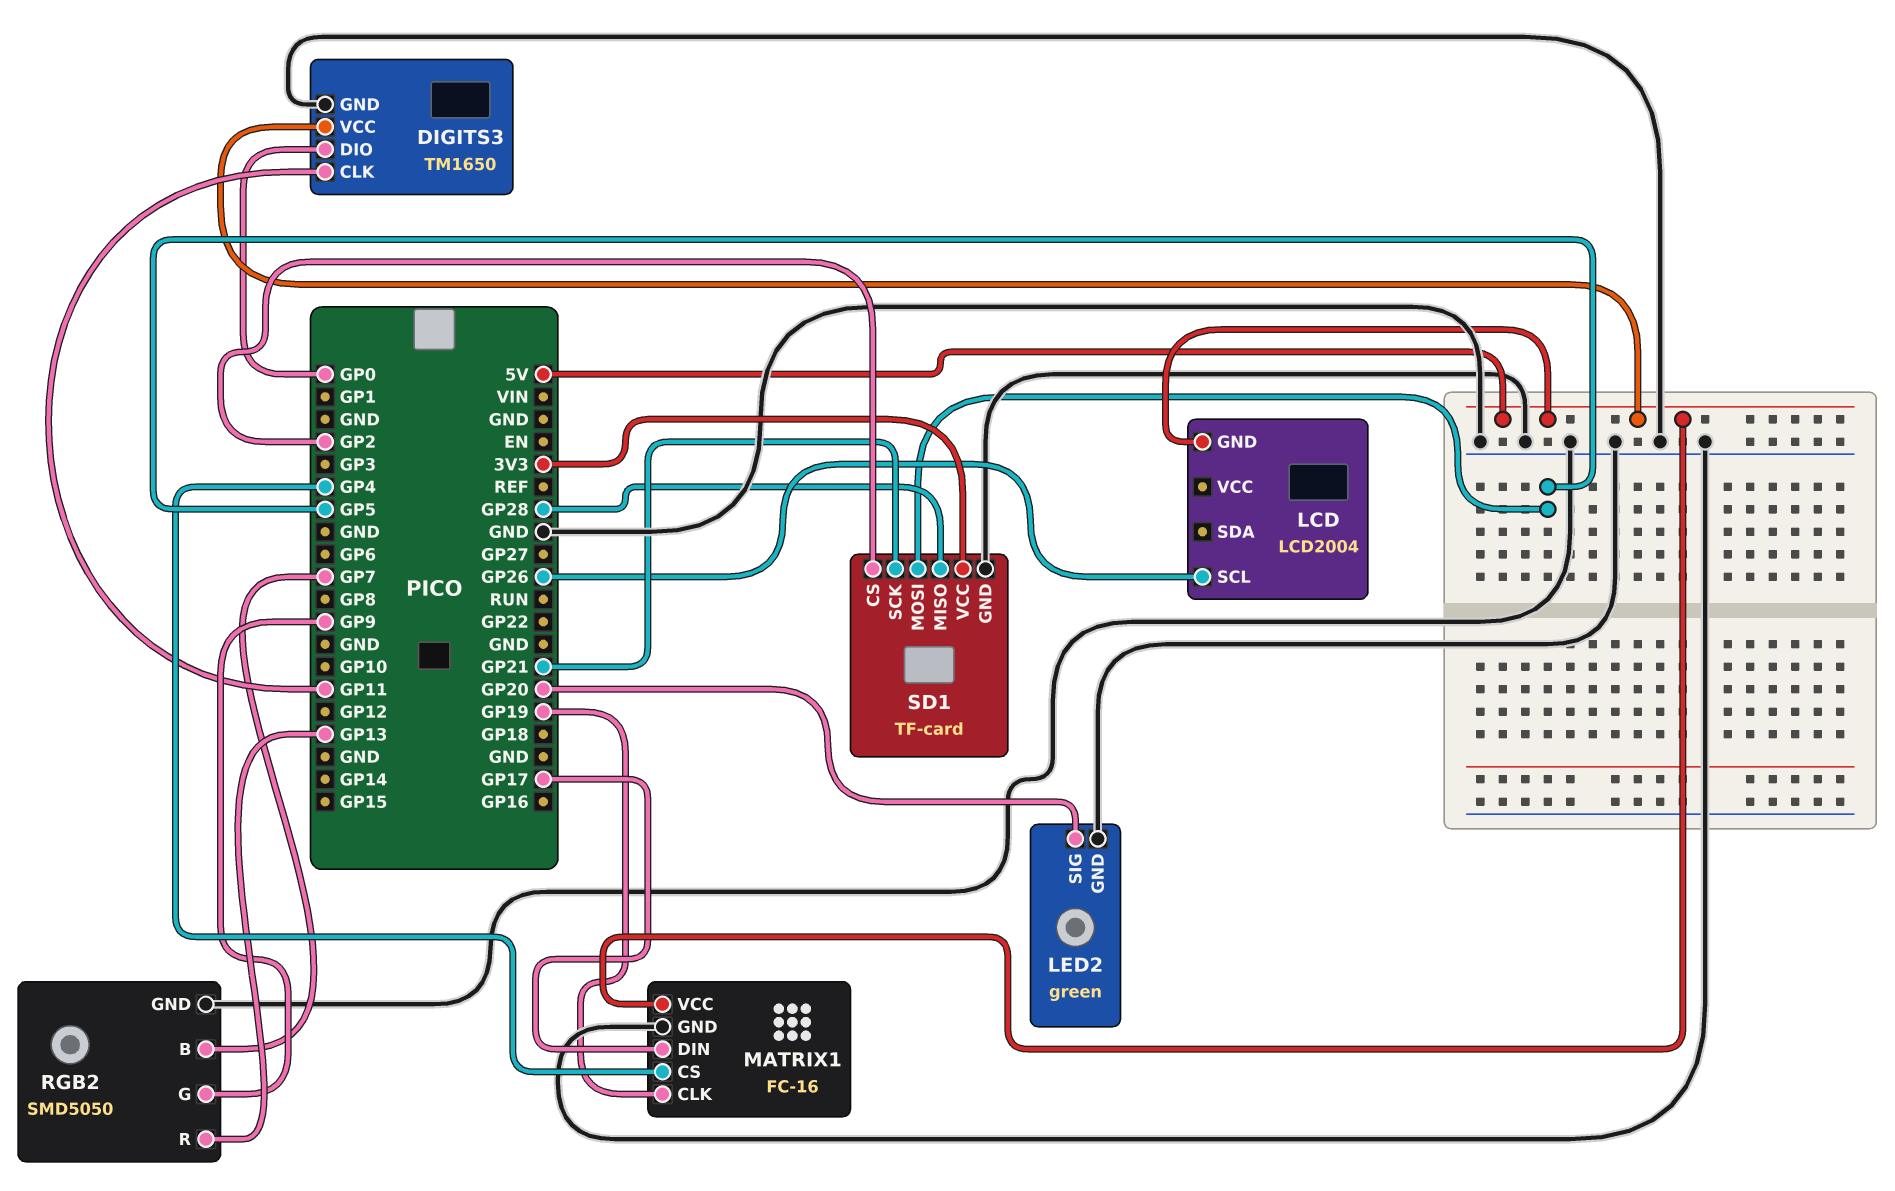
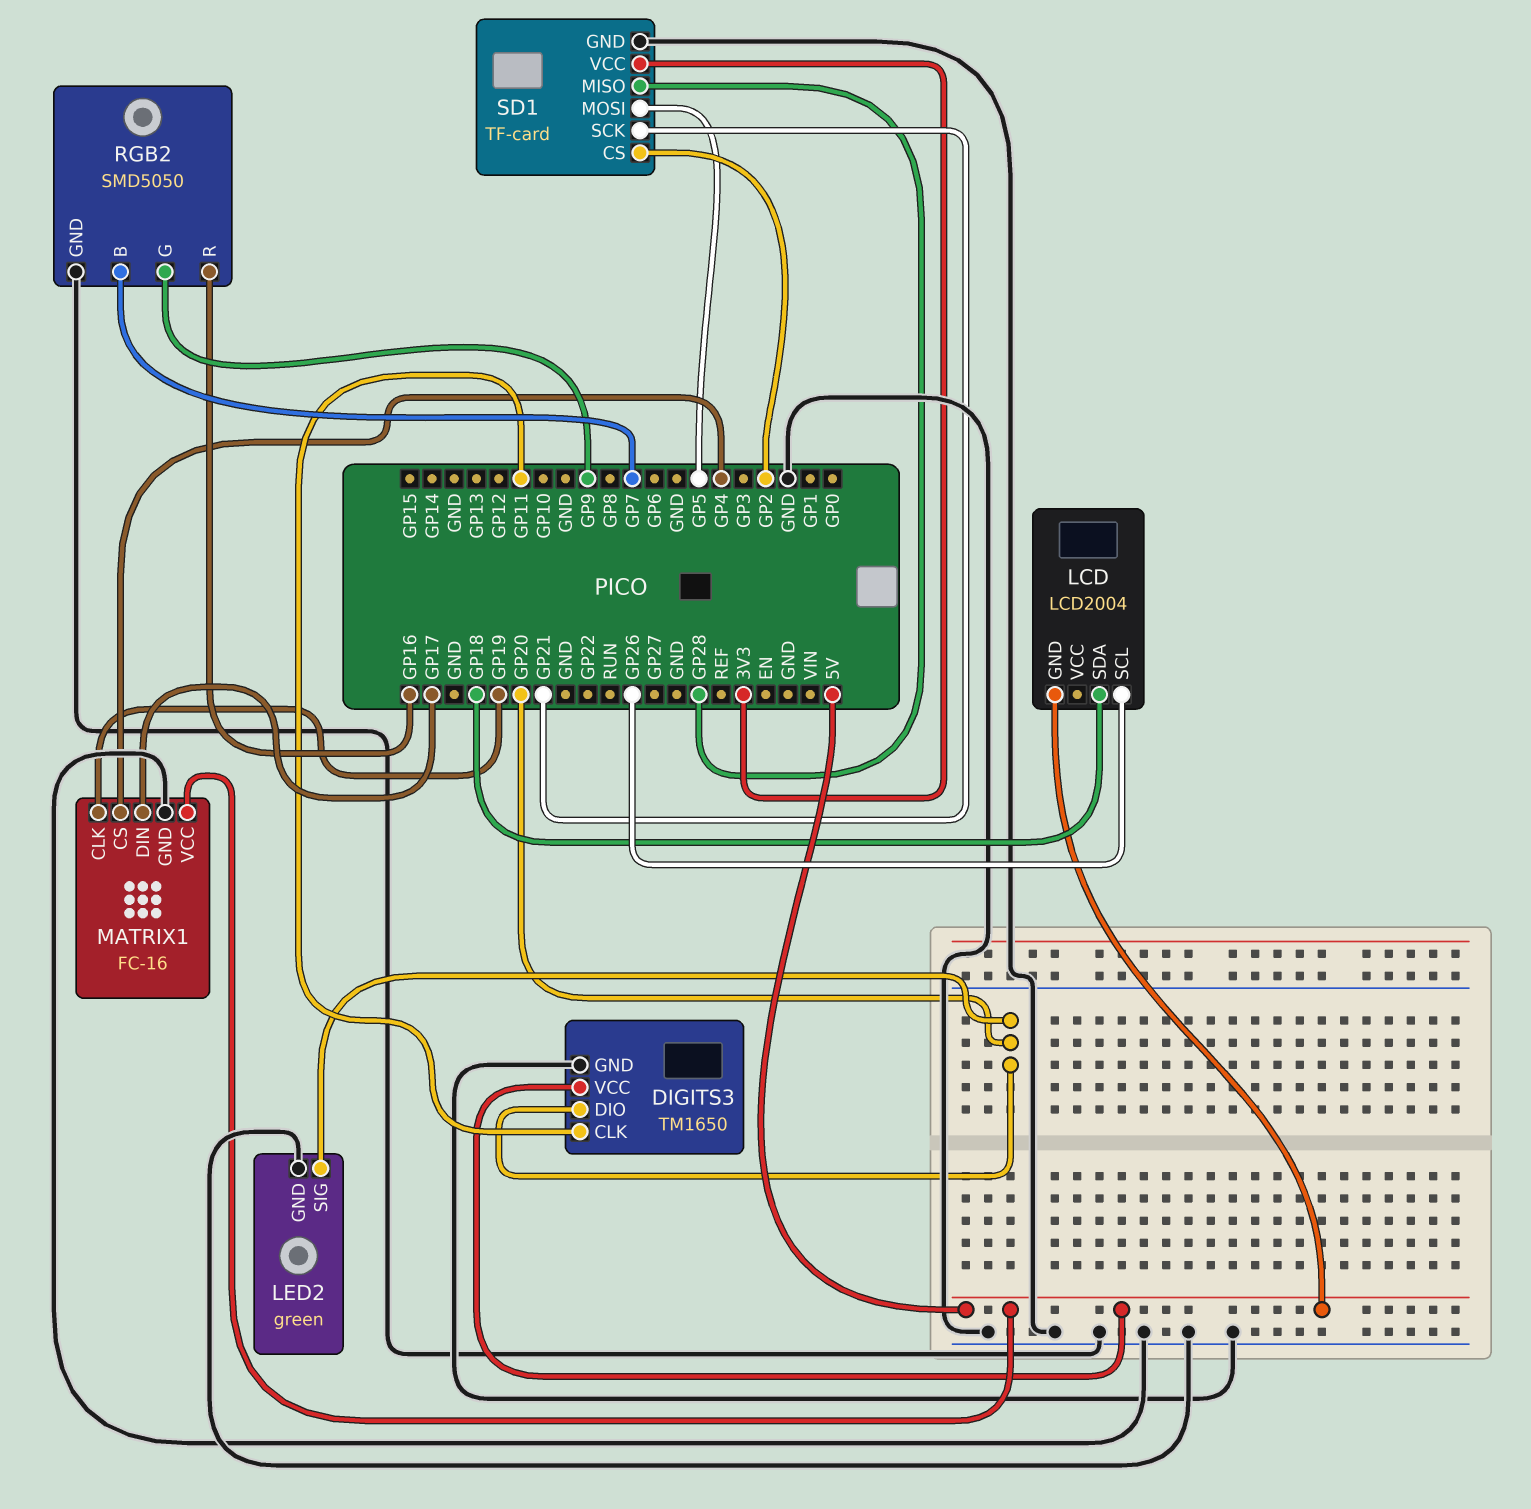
DIGITS3 pin DIO: GP0 -> GP20
LCD pin SDA: none -> GP18
RGB2 pin R: GP13 -> GP16

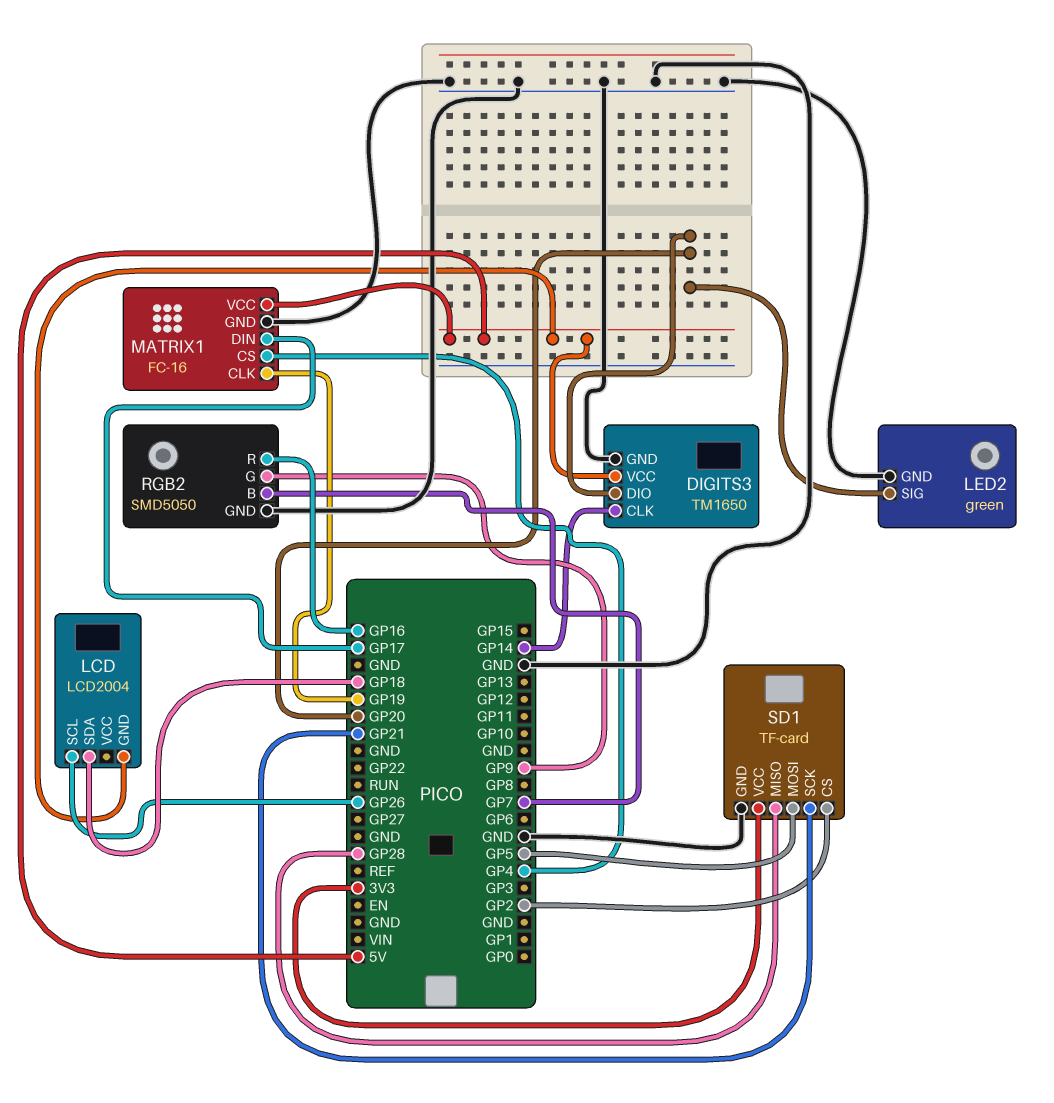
DIGITS3 pin CLK: GP11 -> GP14

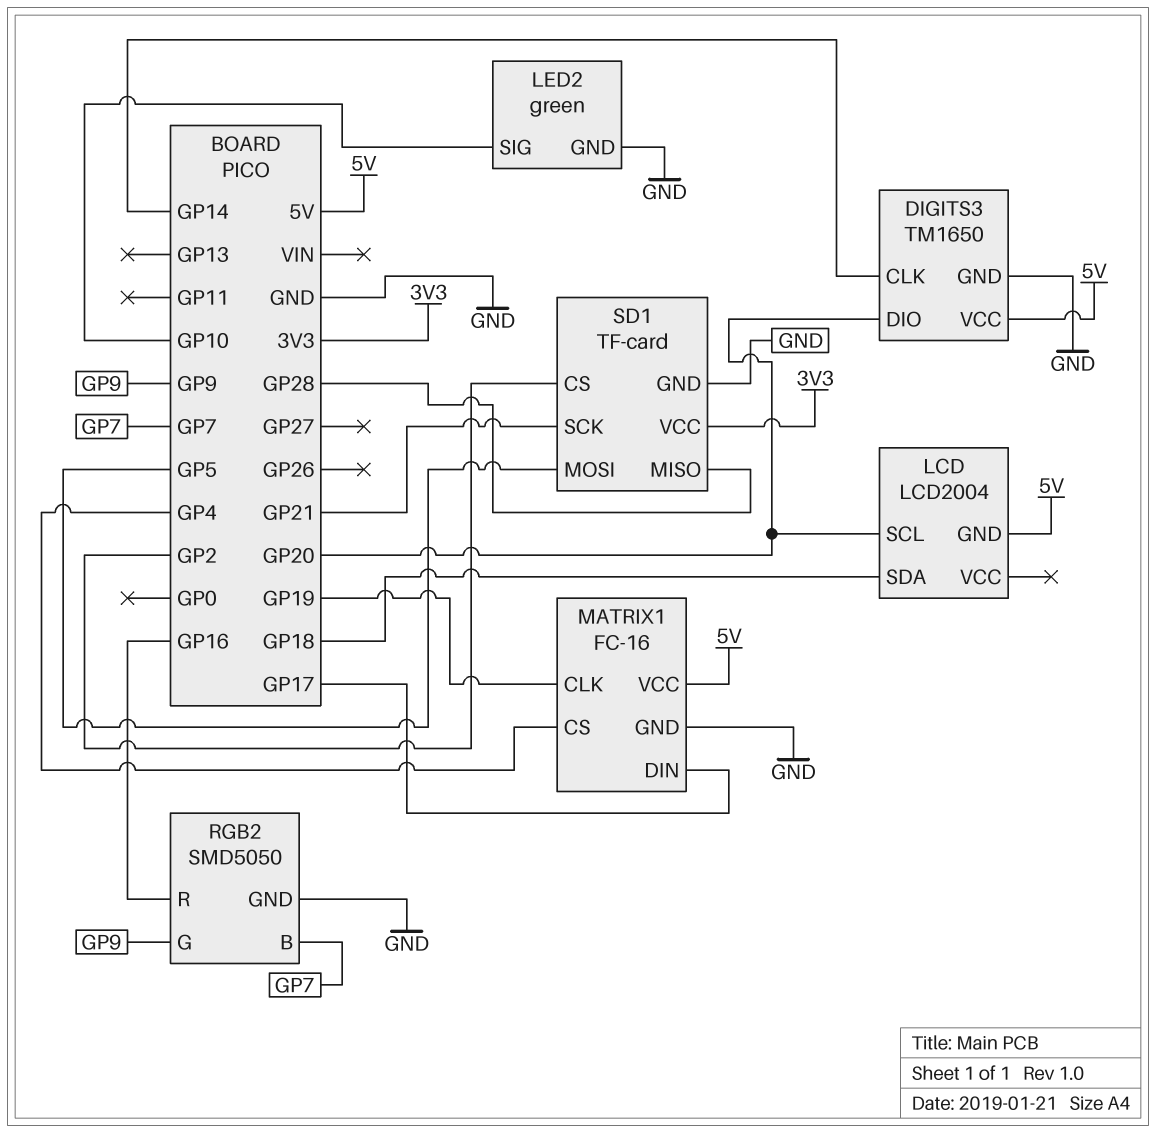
LCD pin SCL: GP26 -> GP20
LED2 pin SIG: GP20 -> GP10

